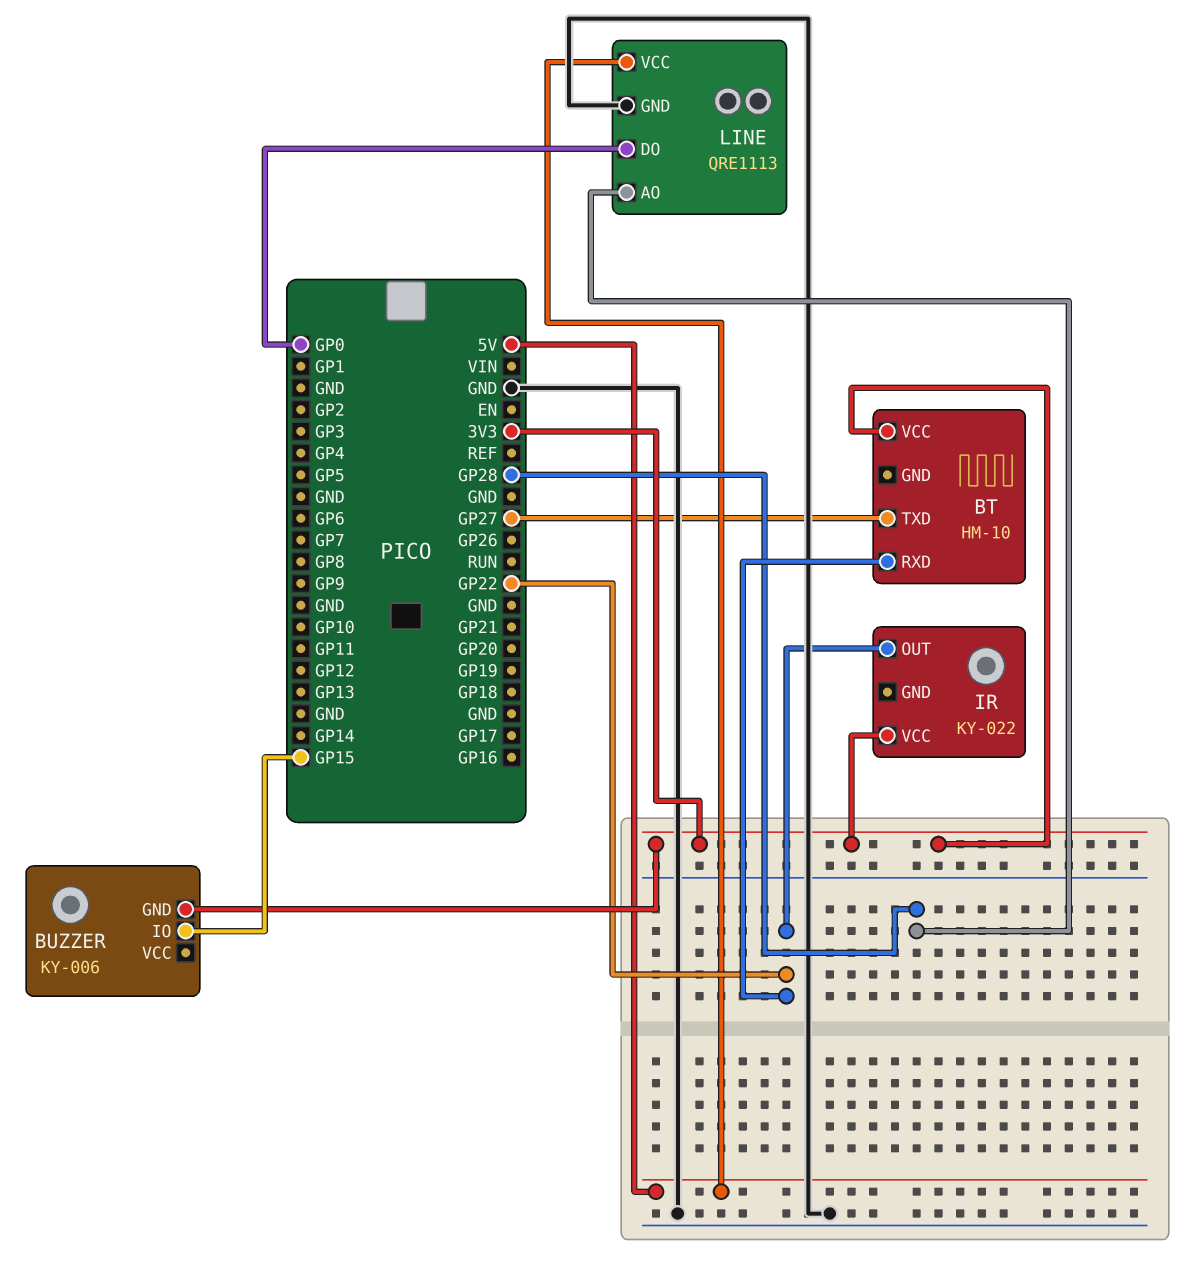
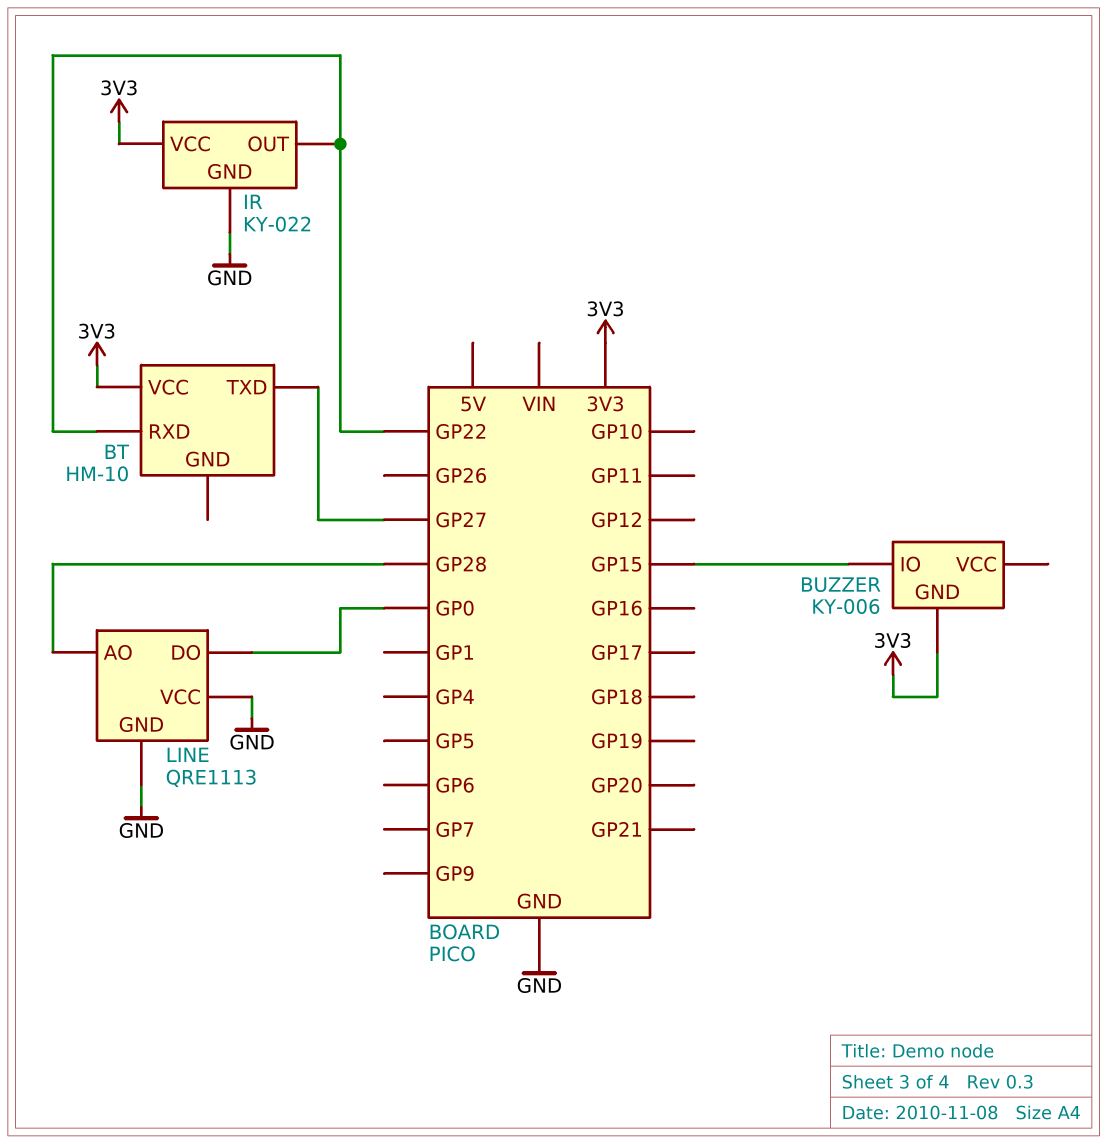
IR pin GND: none -> GND
LINE pin VCC: 5V -> GND

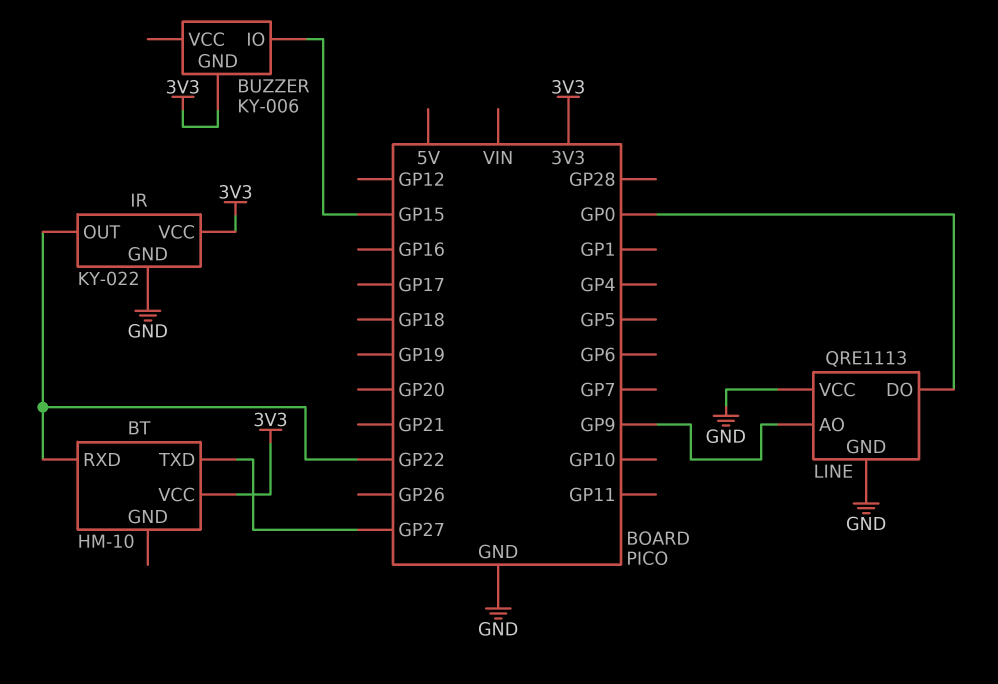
LINE pin AO: GP28 -> GP9

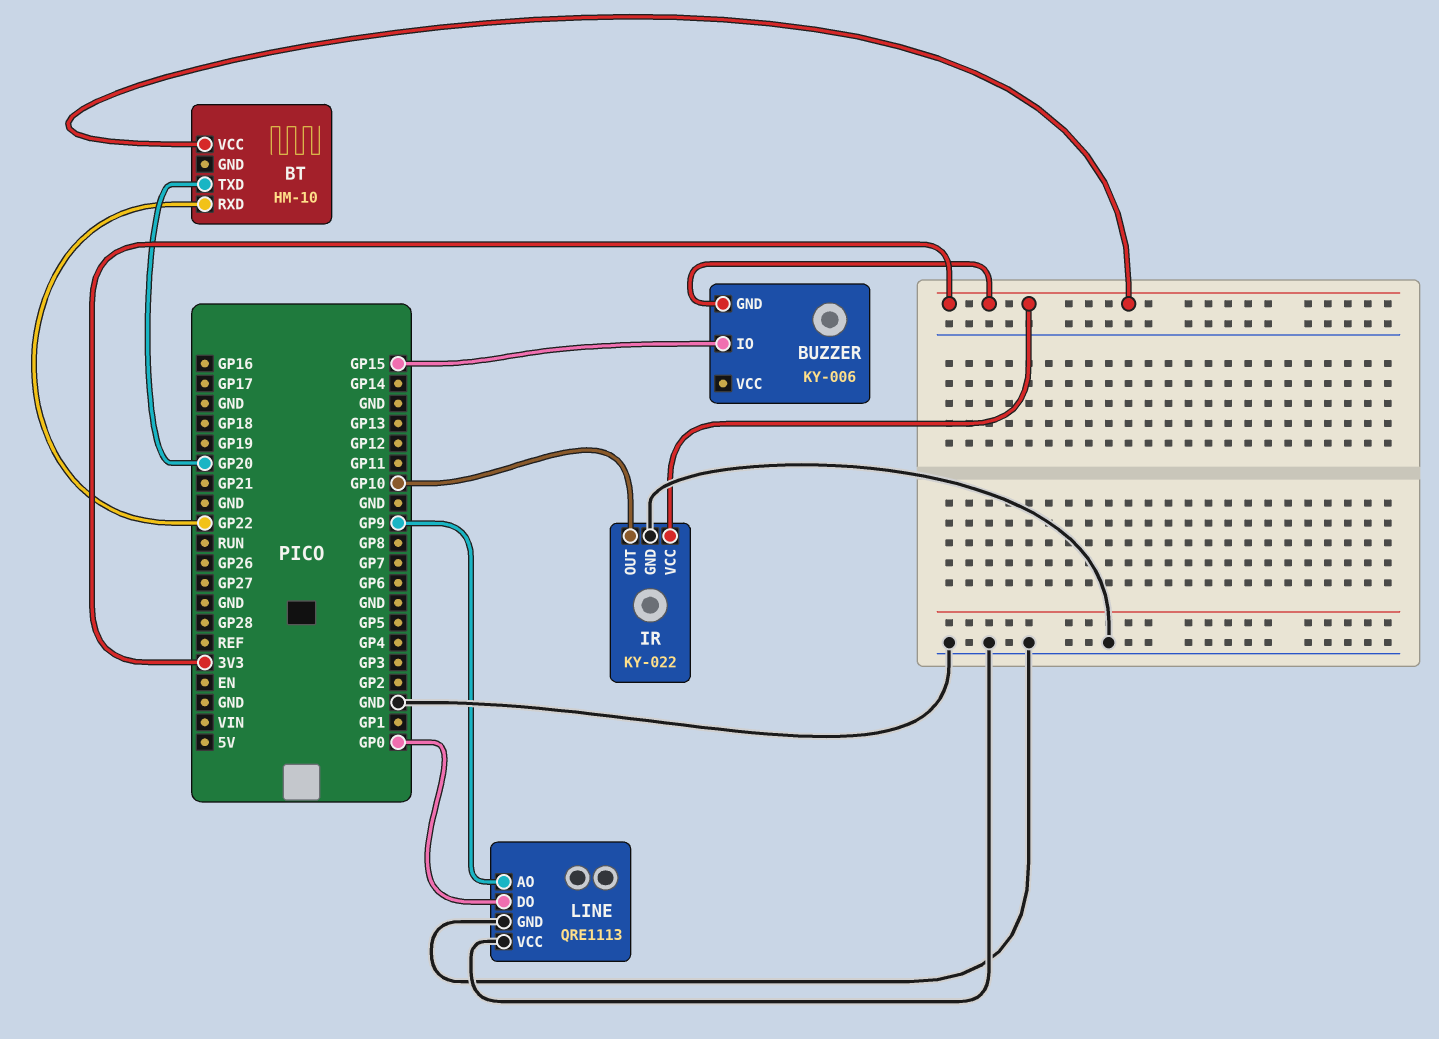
BT pin TXD: GP27 -> GP20
IR pin OUT: GP22 -> GP10

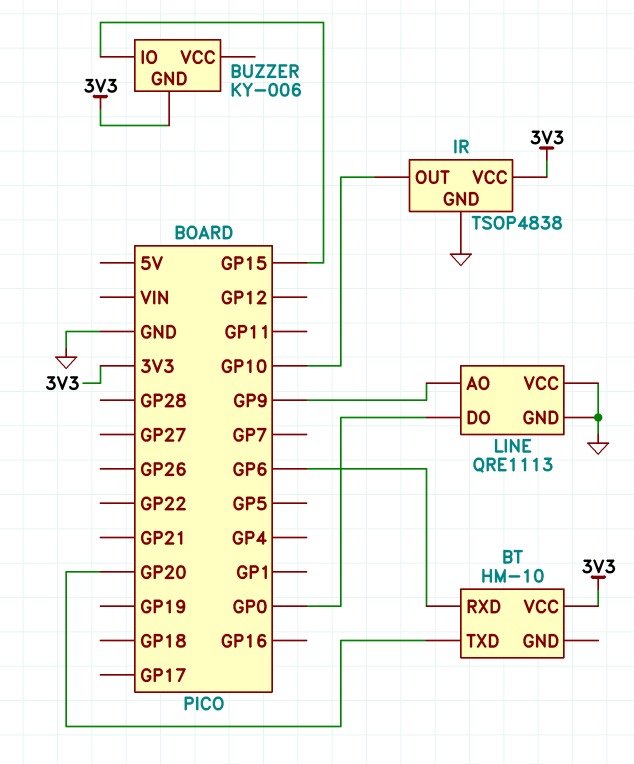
BT pin RXD: GP22 -> GP6
IR: KY-022 -> TSOP4838

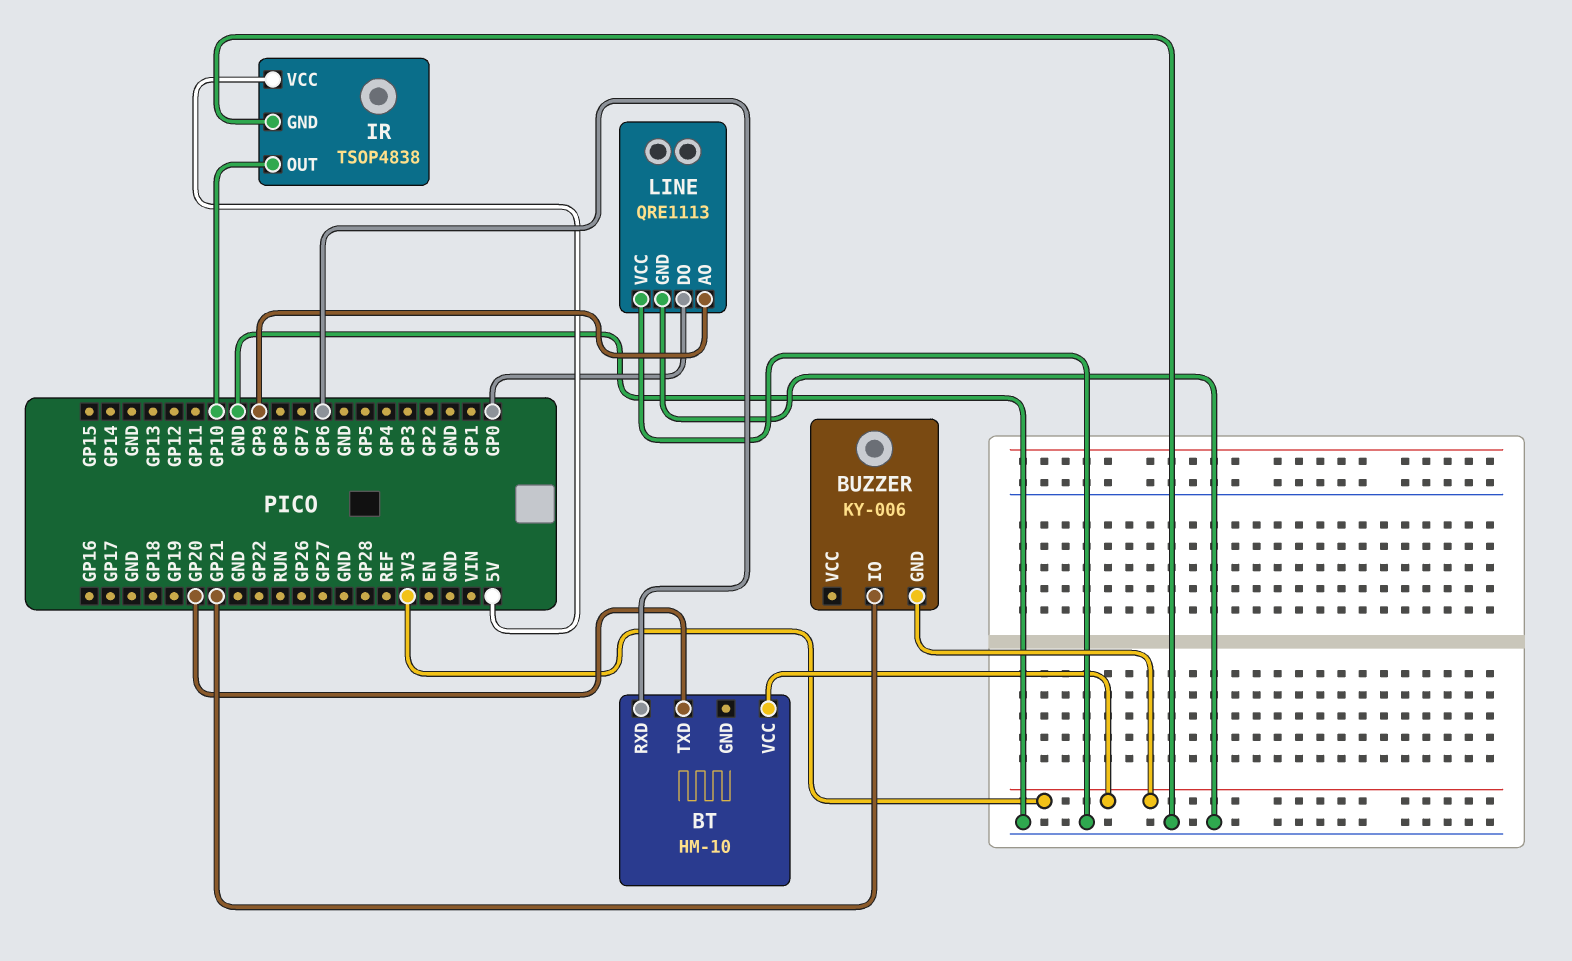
BUZZER pin IO: GP15 -> GP21
IR pin VCC: 3V3 -> 5V

